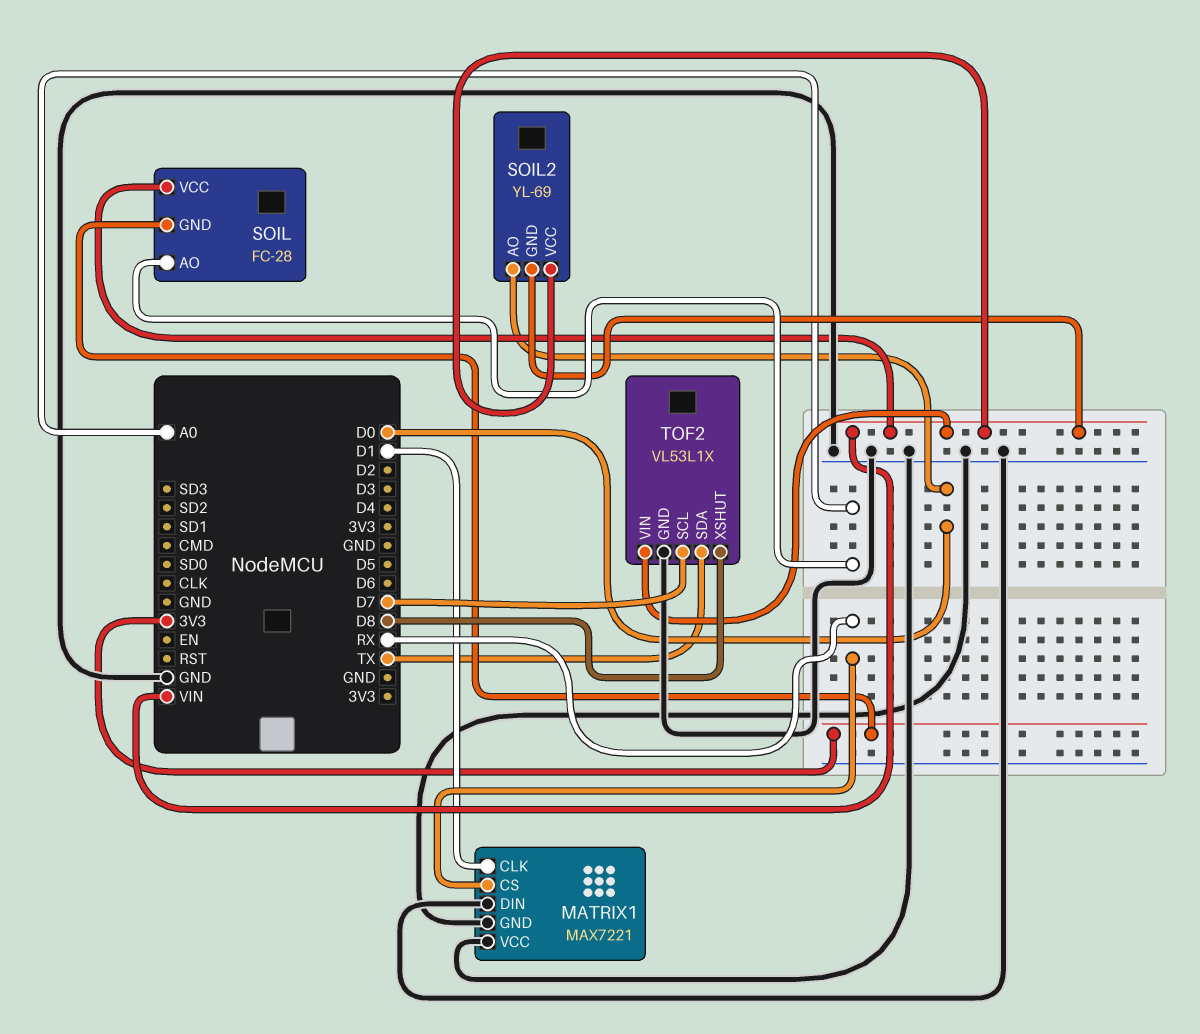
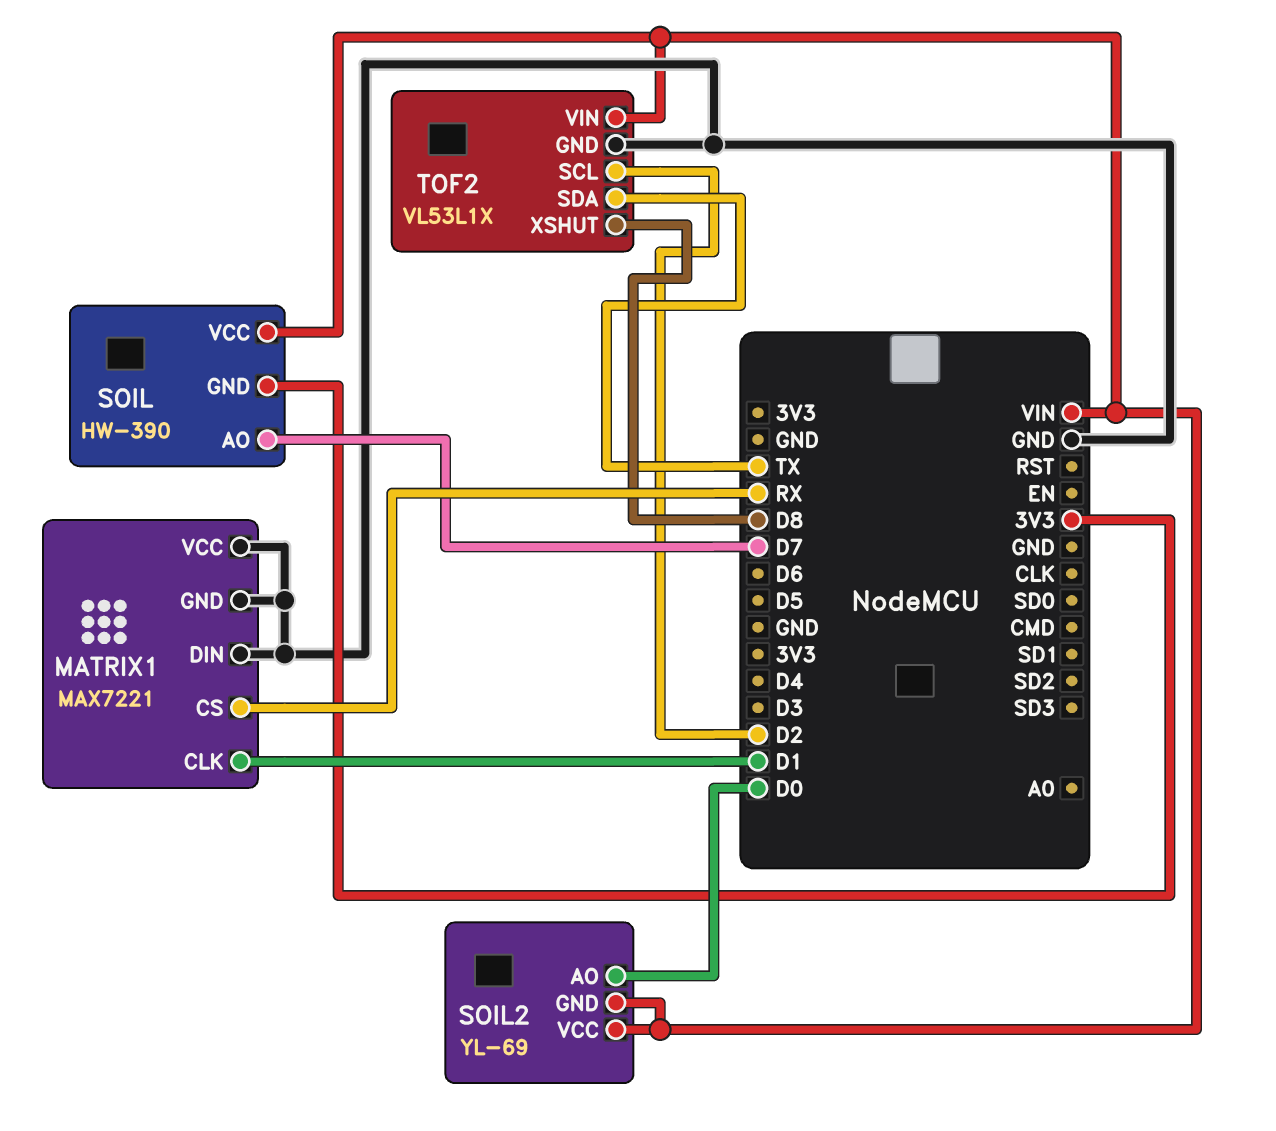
SOIL: FC-28 -> HW-390
SOIL pin AO: A0 -> D7
TOF2 pin SCL: D7 -> D2

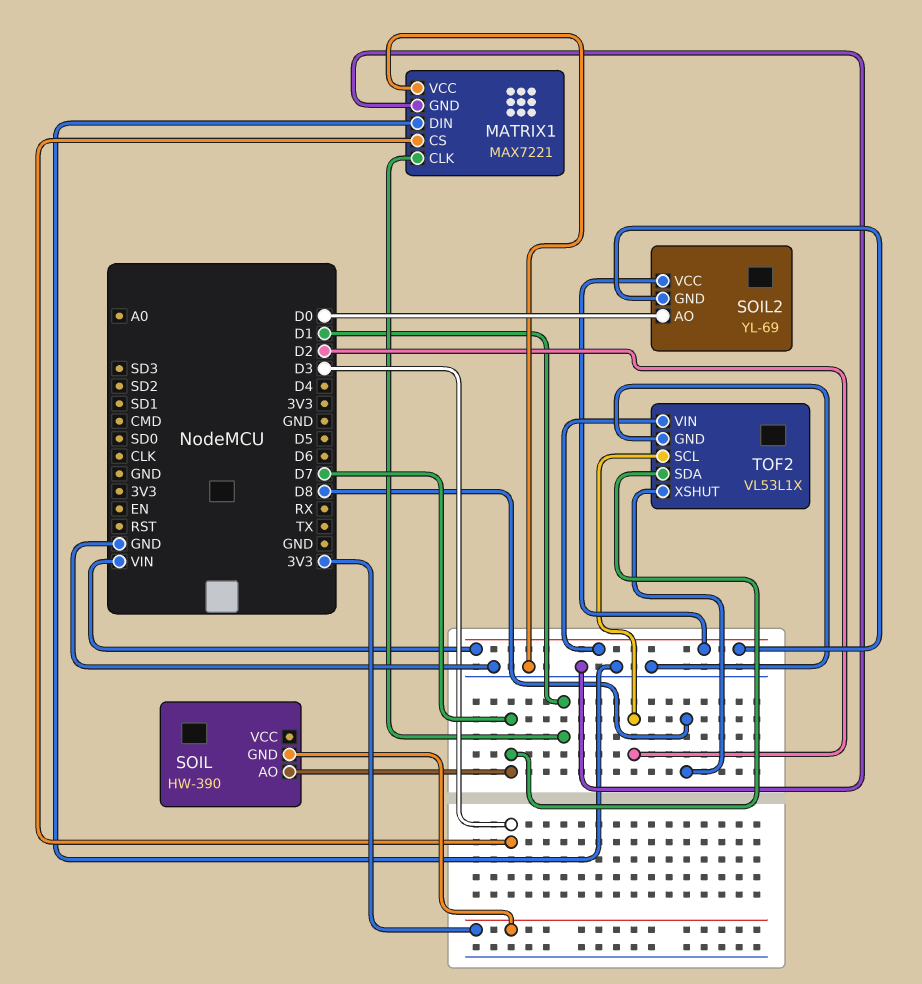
MATRIX1 pin CS: RX -> D3
SOIL pin VCC: VIN -> none
TOF2 pin SDA: TX -> D7

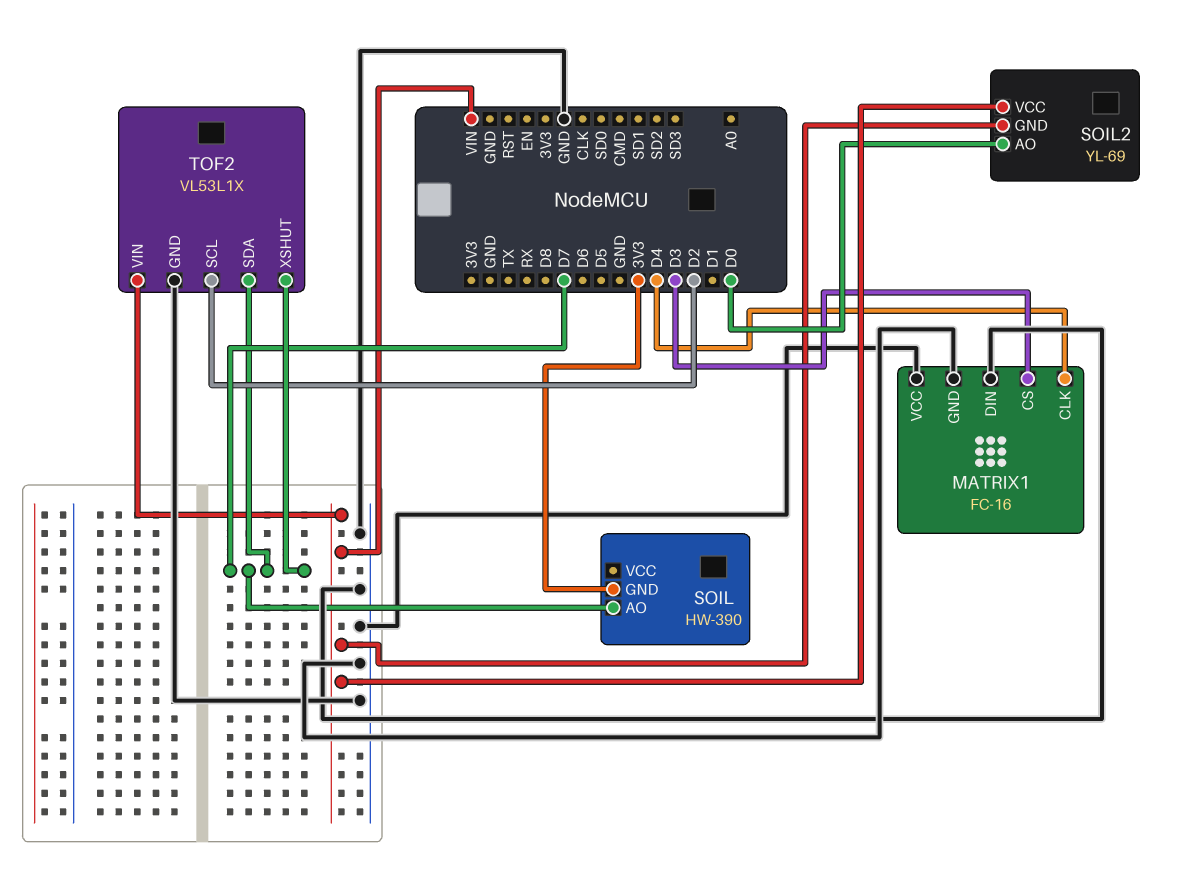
MATRIX1: MAX7221 -> FC-16
MATRIX1 pin CLK: D1 -> D4
TOF2 pin XSHUT: D8 -> D7

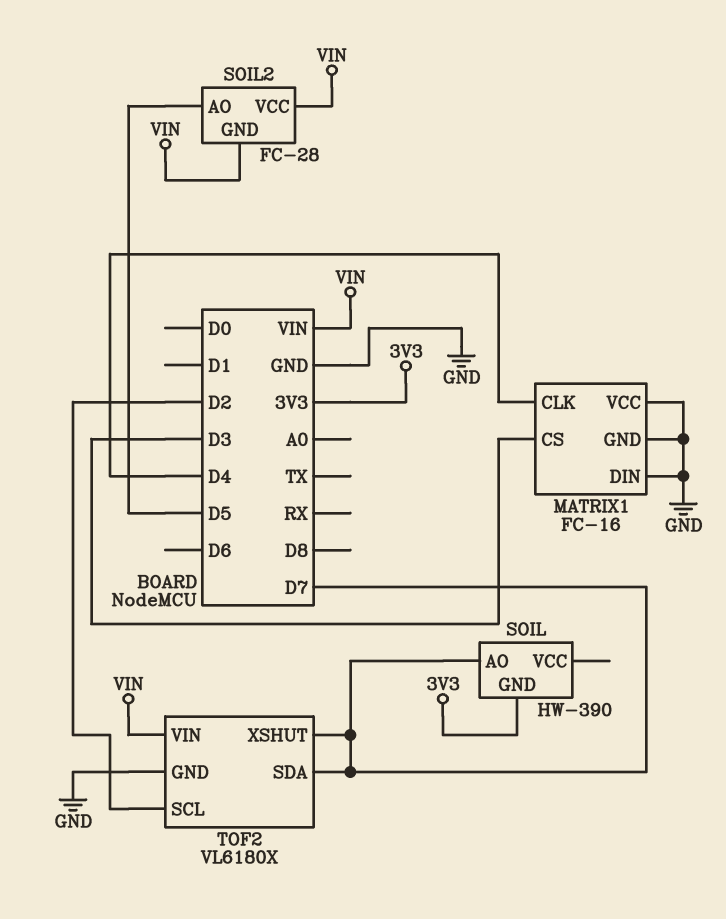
SOIL2: YL-69 -> FC-28
SOIL2 pin AO: D0 -> D5
TOF2: VL53L1X -> VL6180X

